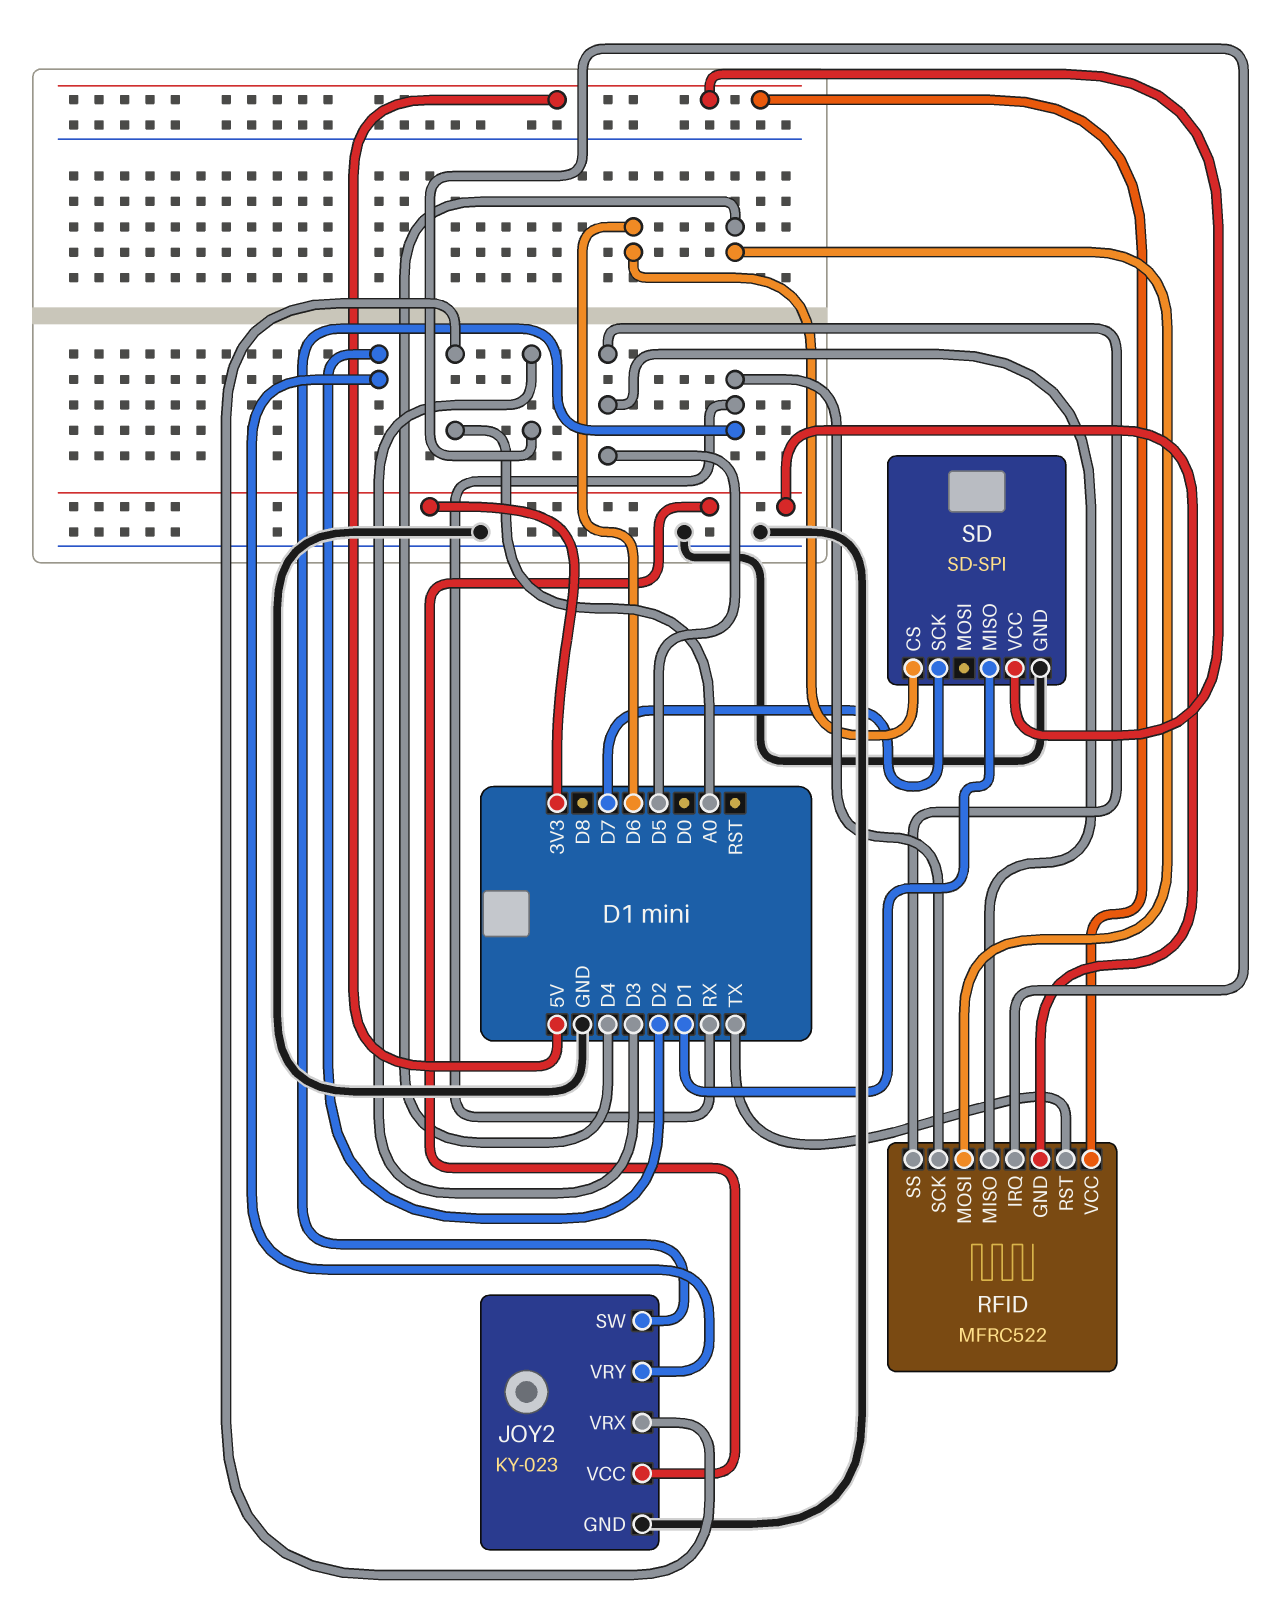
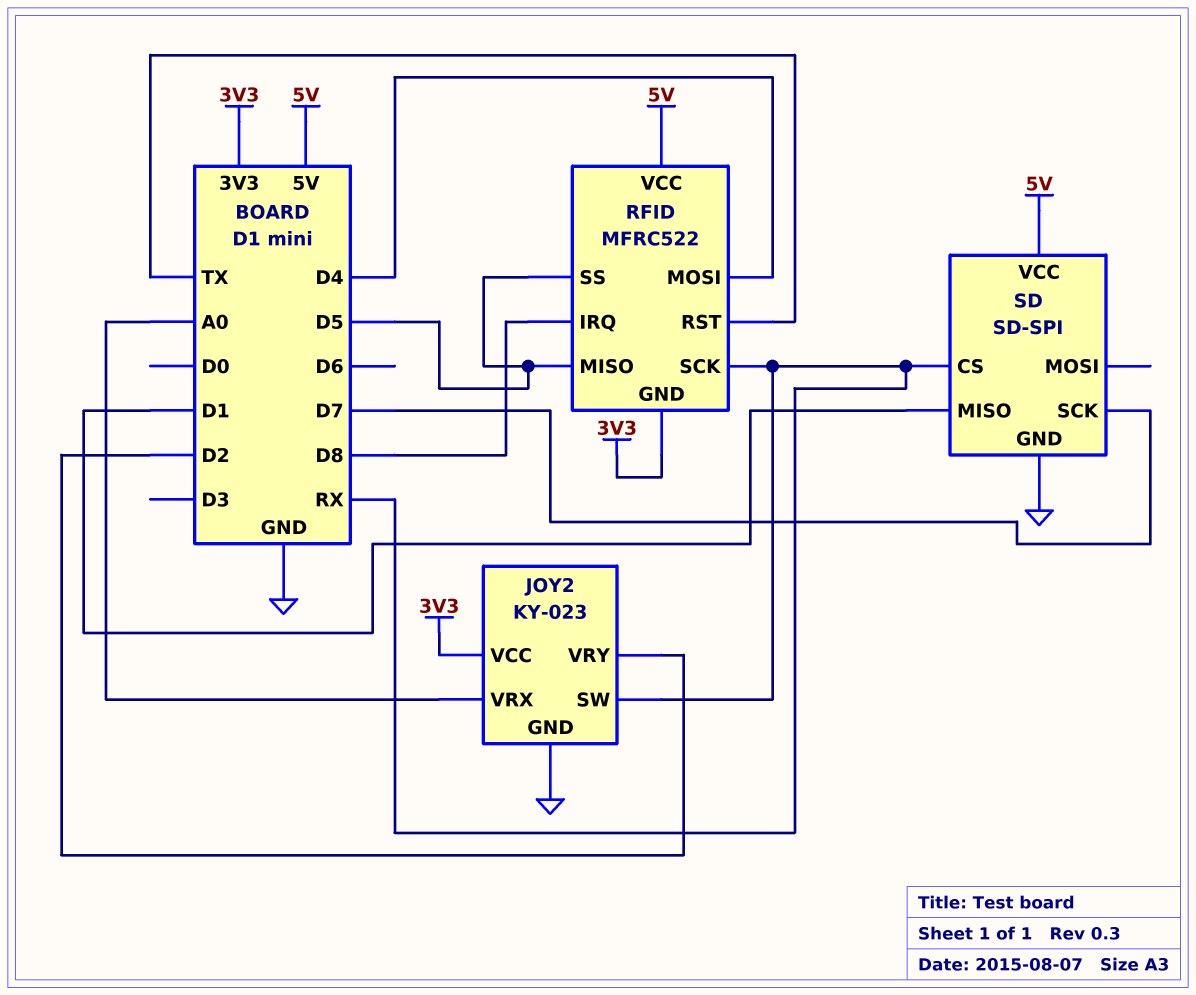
RFID pin IRQ: D3 -> D8
SD pin CS: D6 -> RX

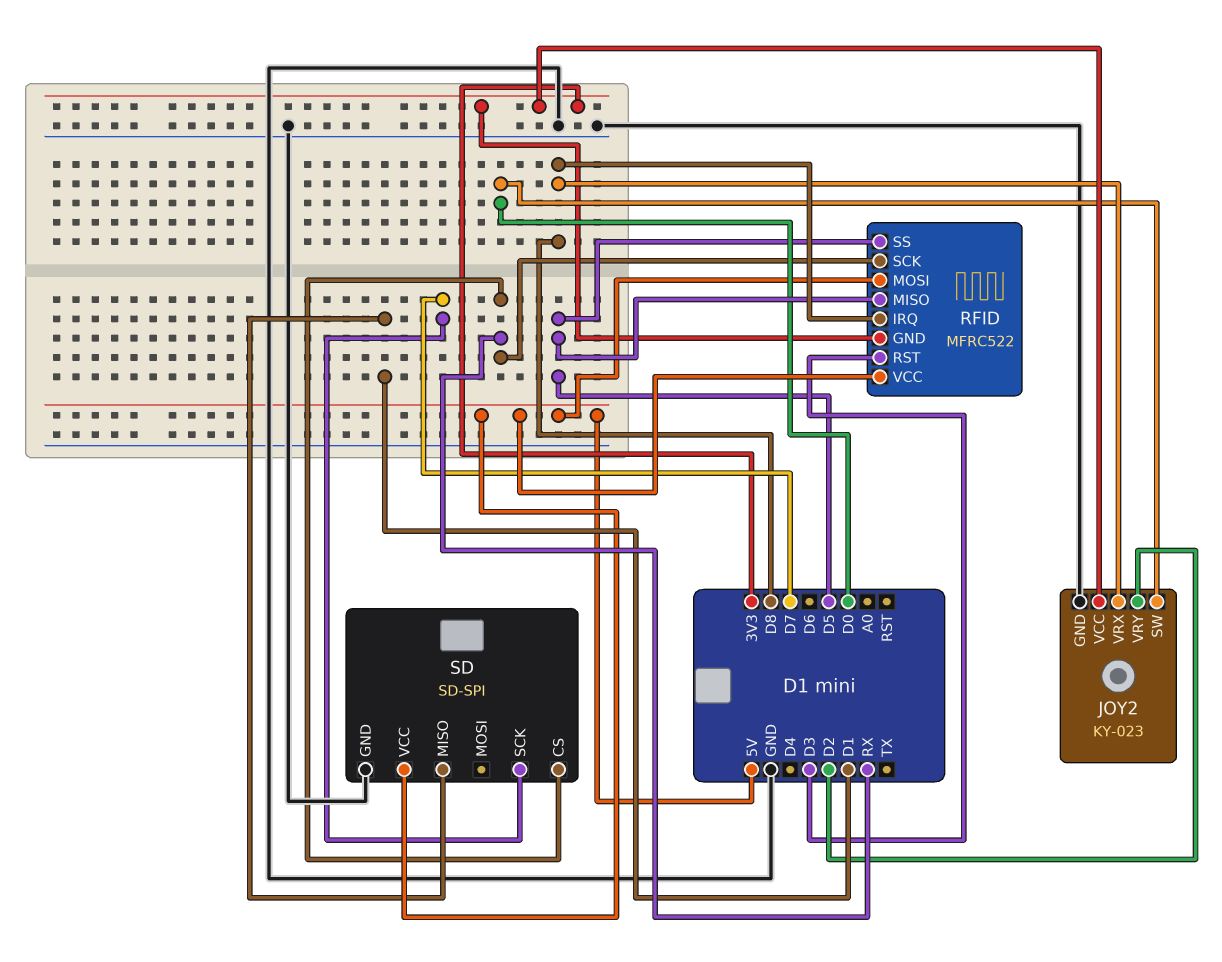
JOY2 pin SW: RX -> D0
JOY2 pin VRX: A0 -> D8
RFID pin MOSI: D4 -> 5V
RFID pin RST: TX -> D3

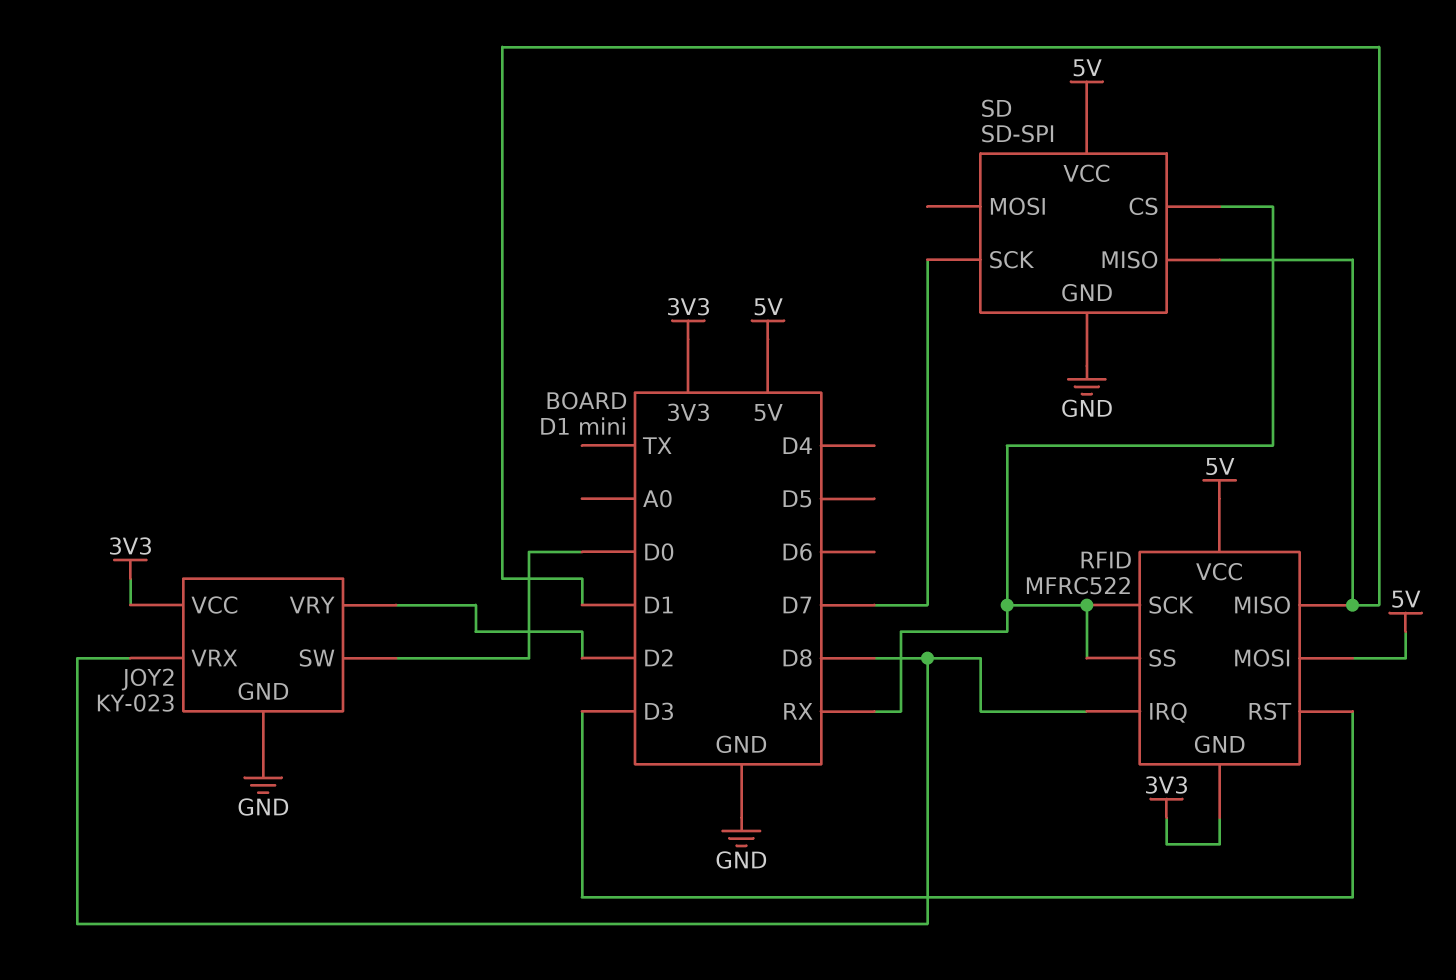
RFID pin MISO: D5 -> D1
RFID pin SS: D5 -> RX

